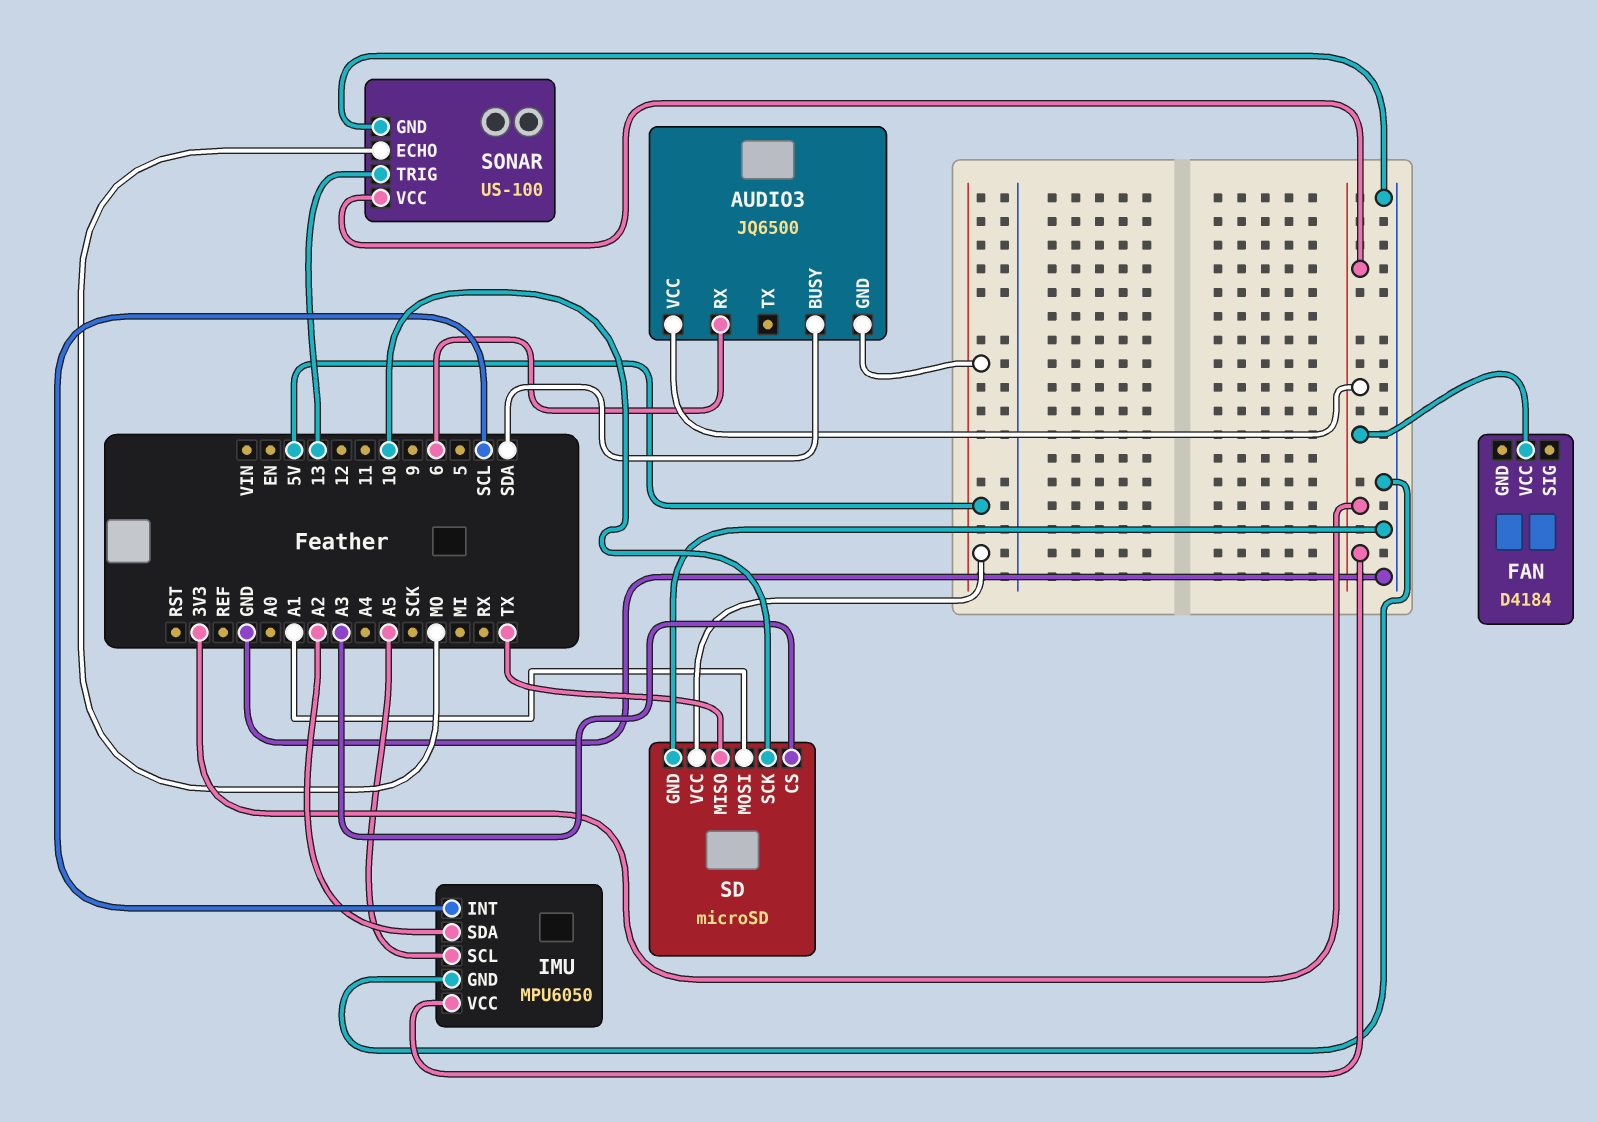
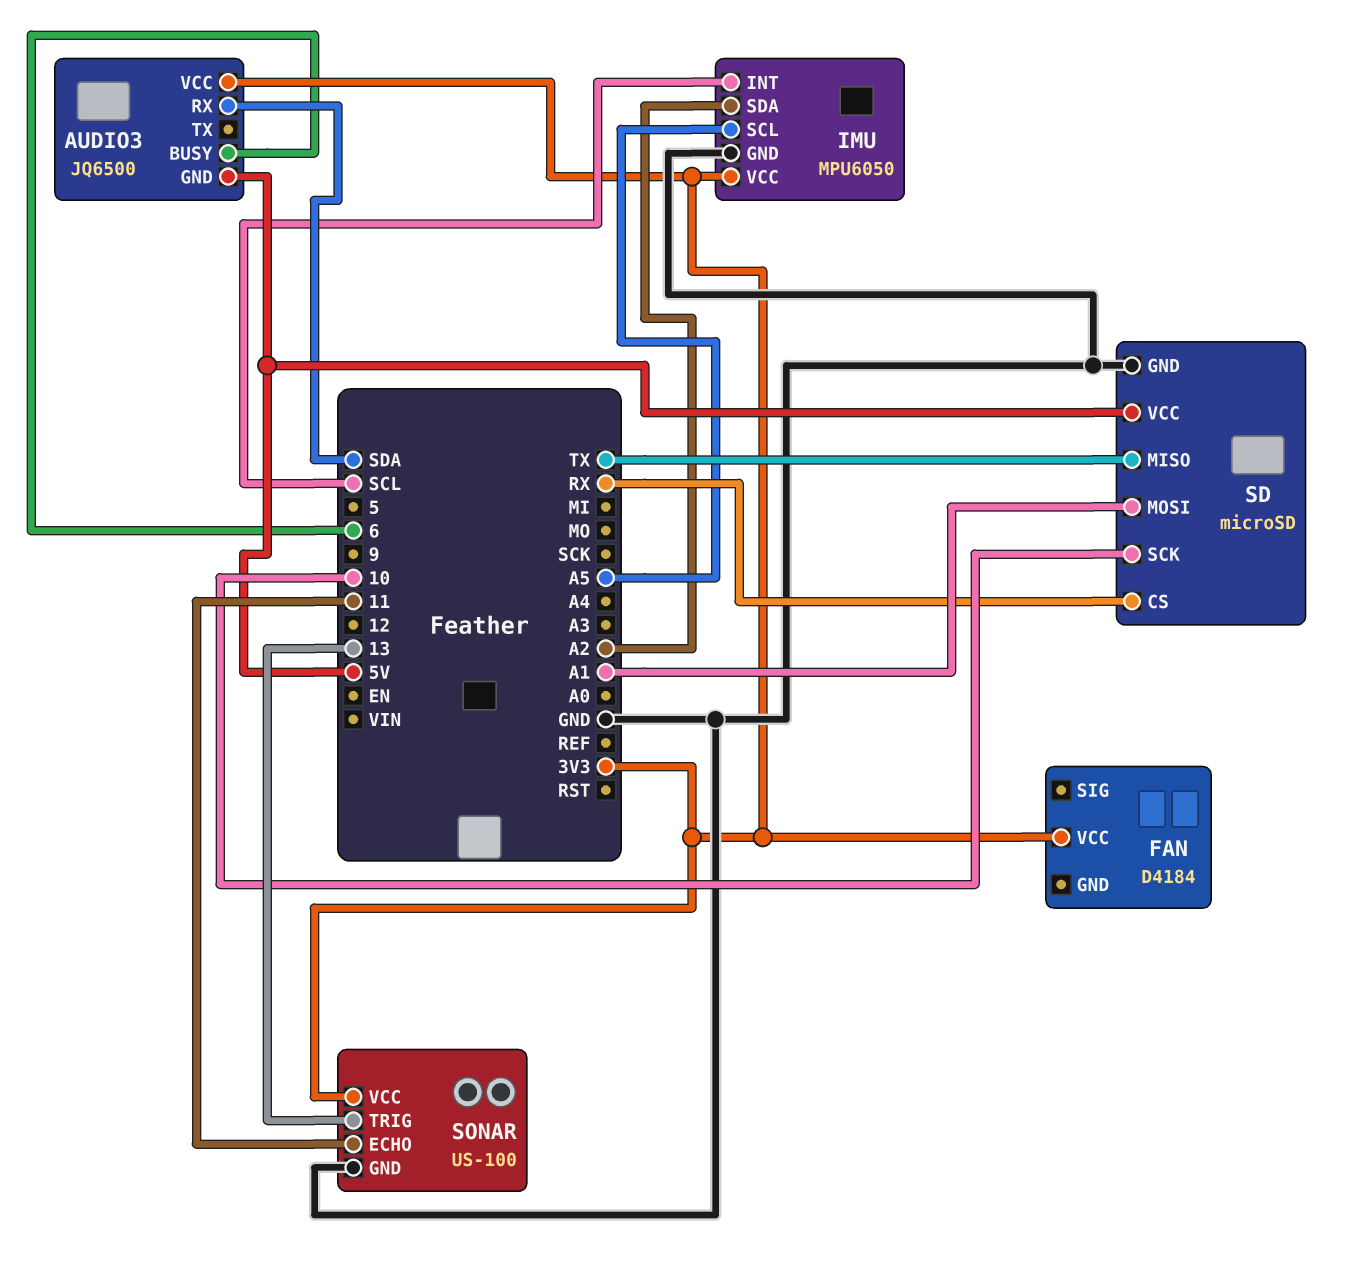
AUDIO3 pin BUSY: SDA -> 6
AUDIO3 pin RX: 6 -> SDA
SD pin CS: A3 -> RX
SONAR pin ECHO: MO -> 11

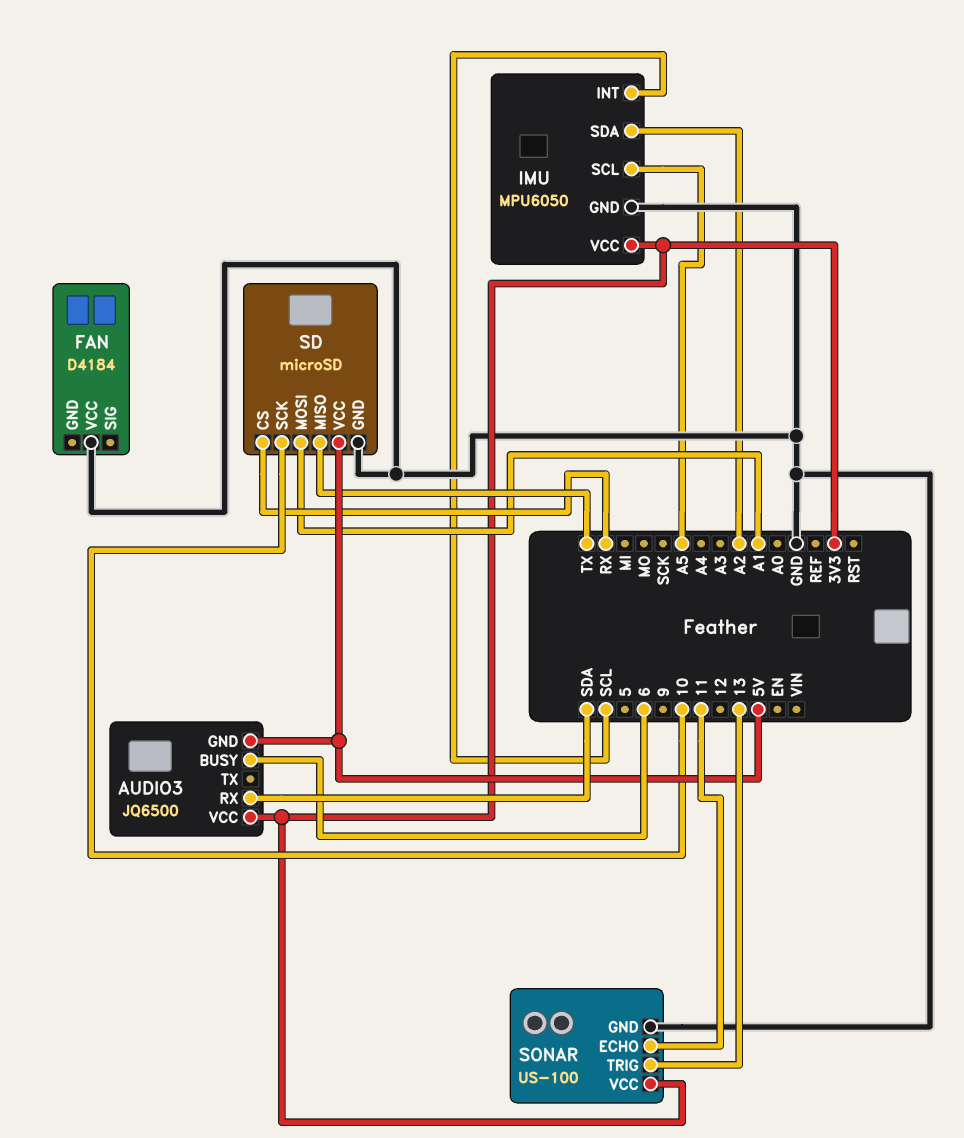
FAN pin VCC: 3V3 -> GND

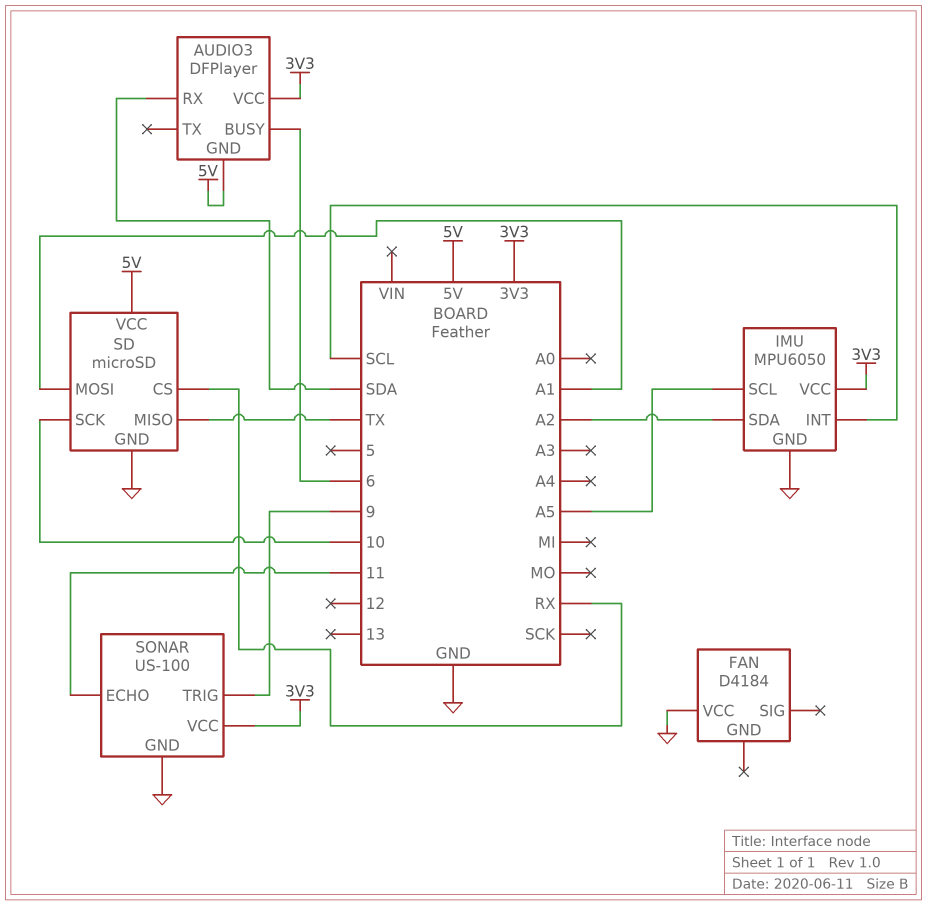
AUDIO3: JQ6500 -> DFPlayer
SONAR pin TRIG: 13 -> 9

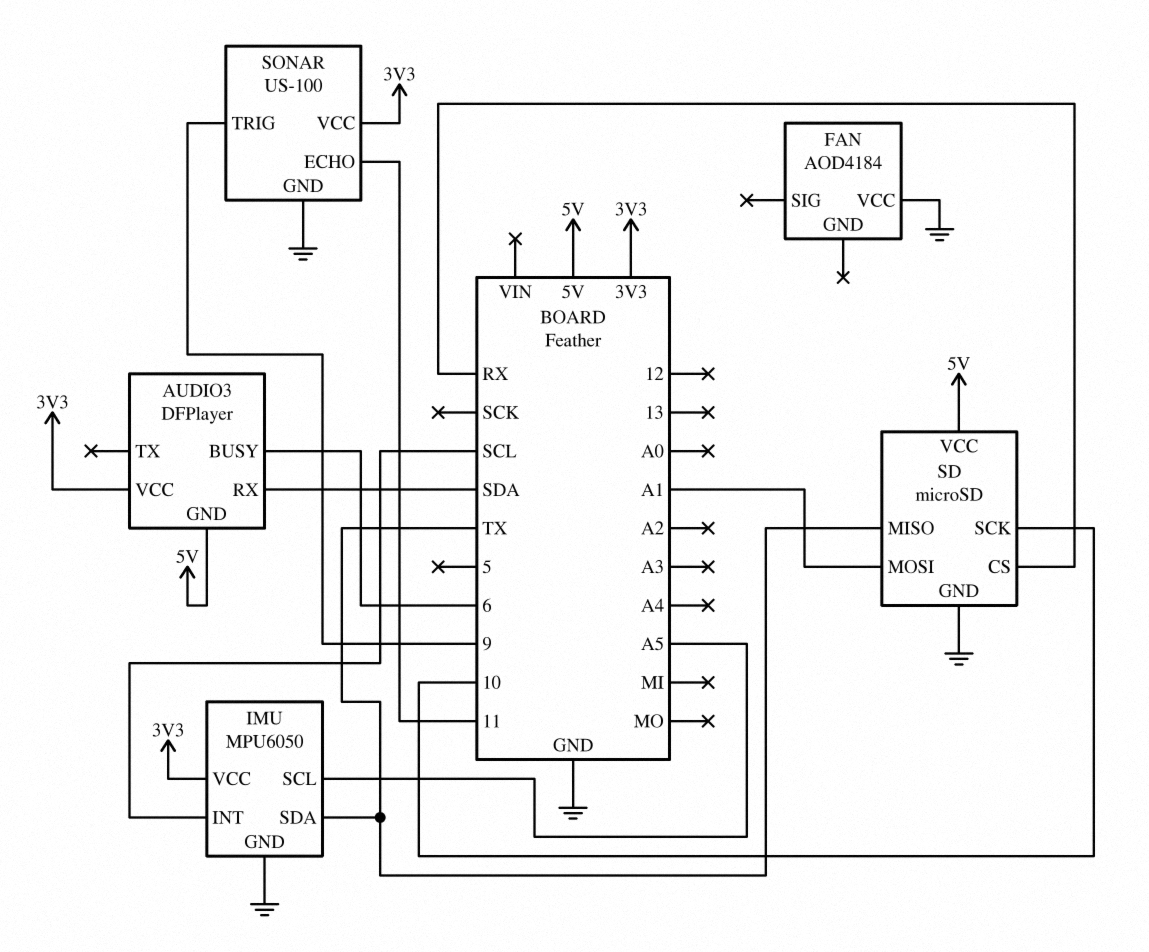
FAN: D4184 -> AOD4184
IMU pin SDA: A2 -> TX

